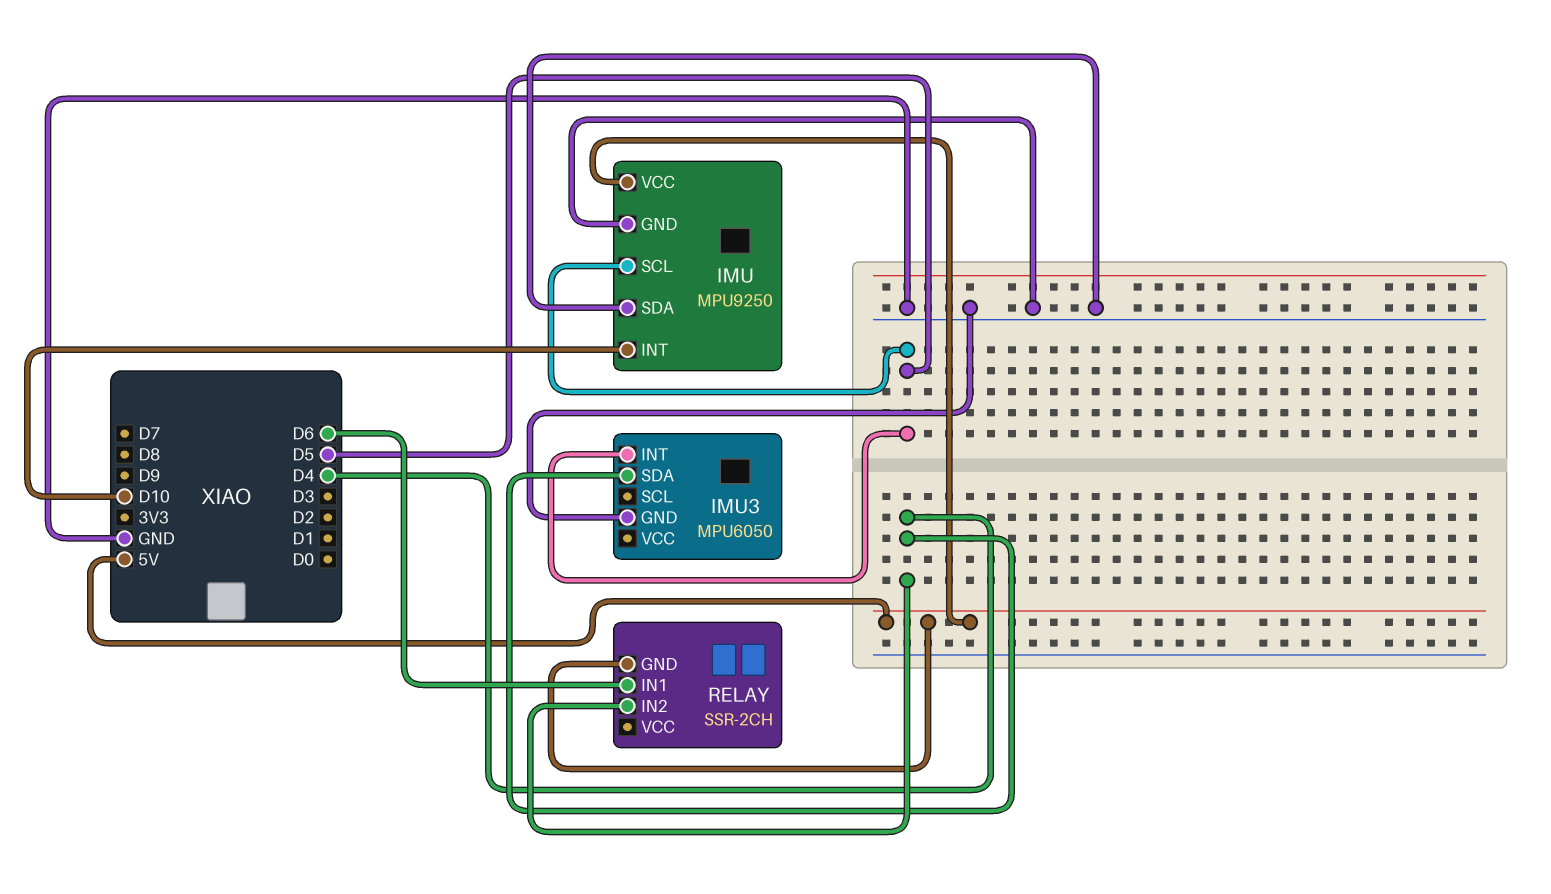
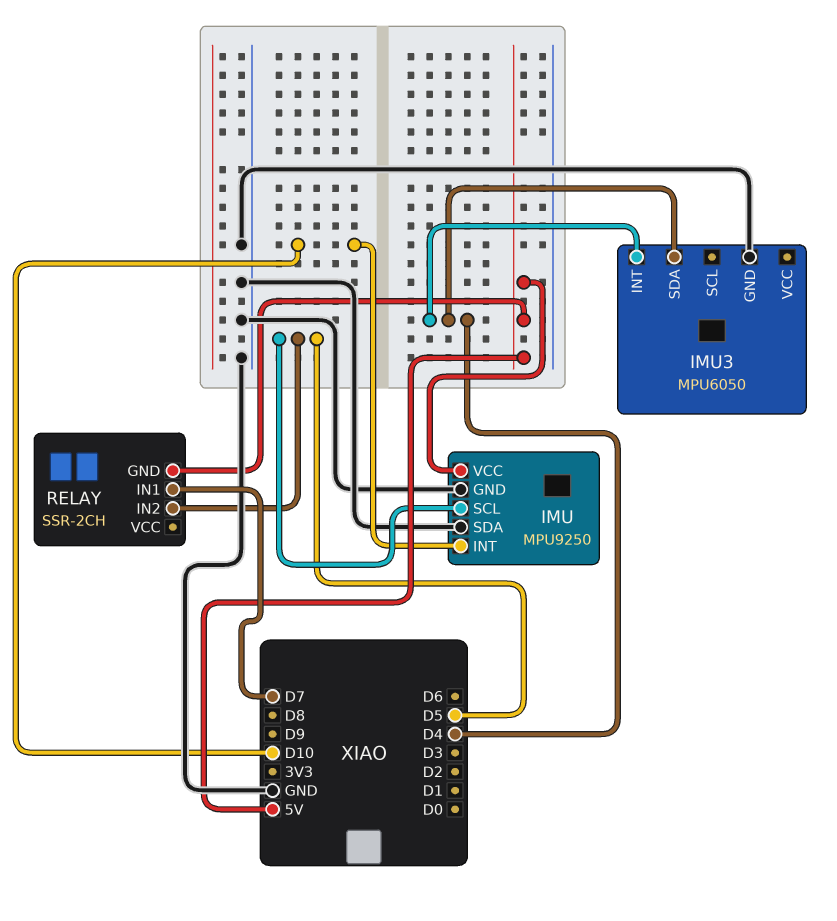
IMU3 pin INT: D5 -> D4
RELAY pin IN1: D6 -> D7
RELAY pin IN2: D4 -> D5

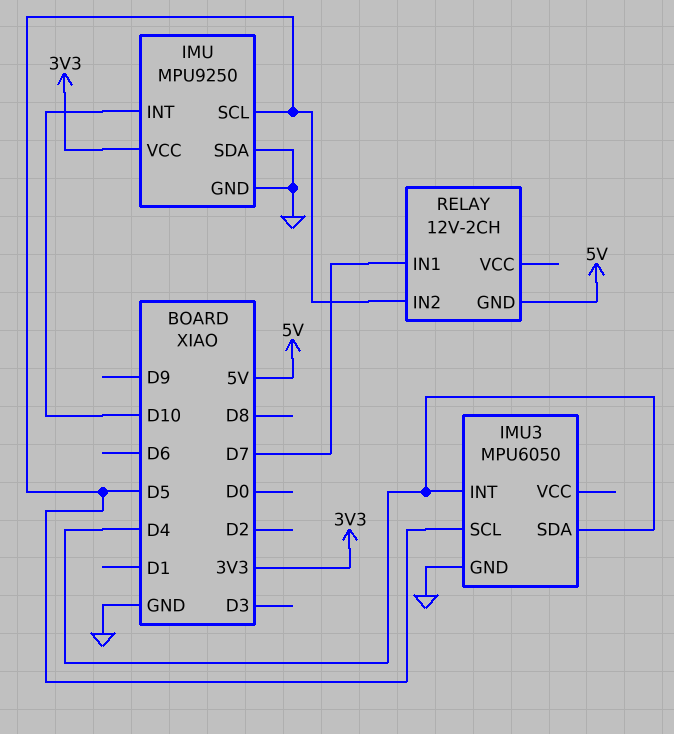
IMU pin VCC: 5V -> 3V3
IMU3 pin SCL: none -> D5
RELAY: SSR-2CH -> 12V-2CH

